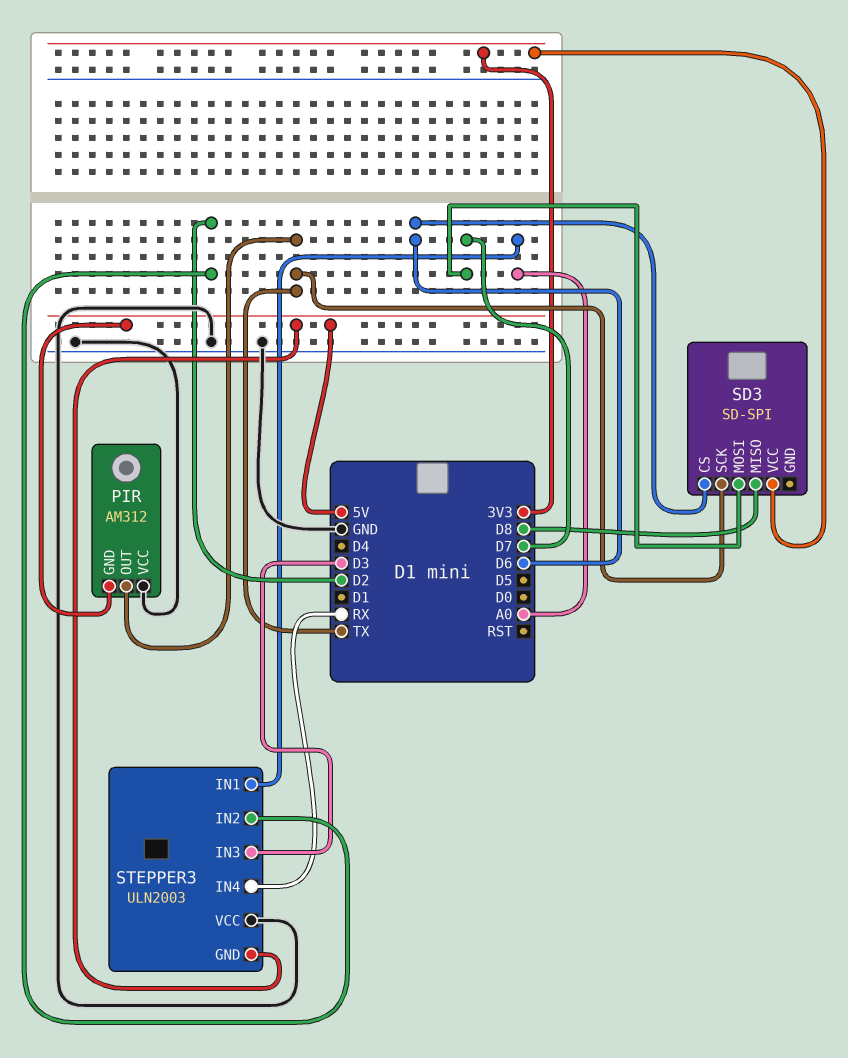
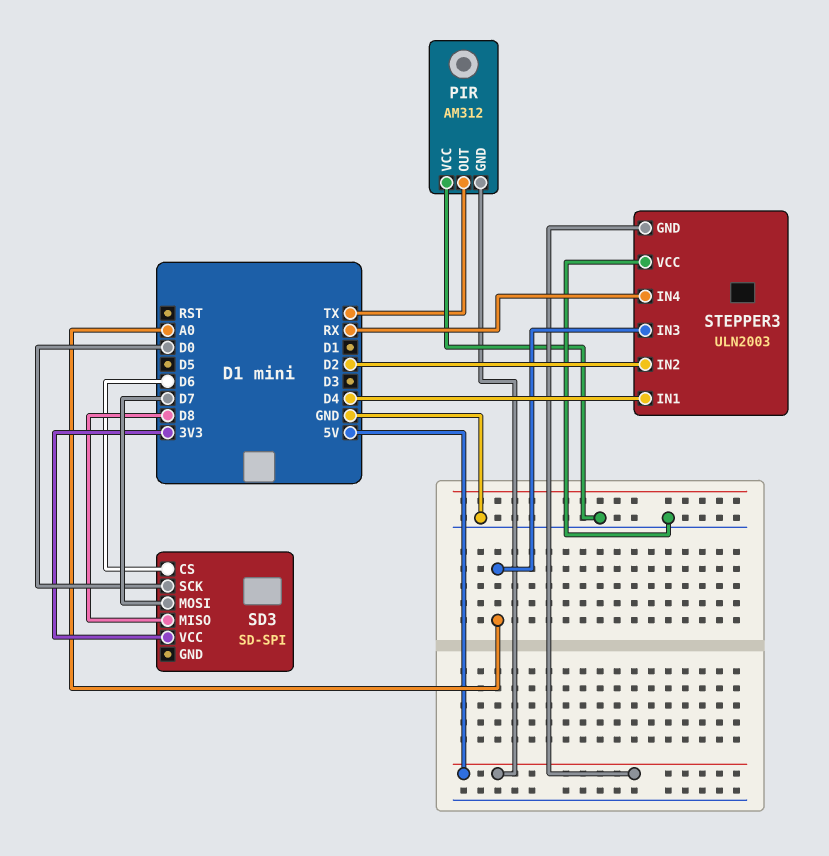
SD3 pin SCK: TX -> D0
STEPPER3 pin IN1: A0 -> D4
STEPPER3 pin IN3: D3 -> A0

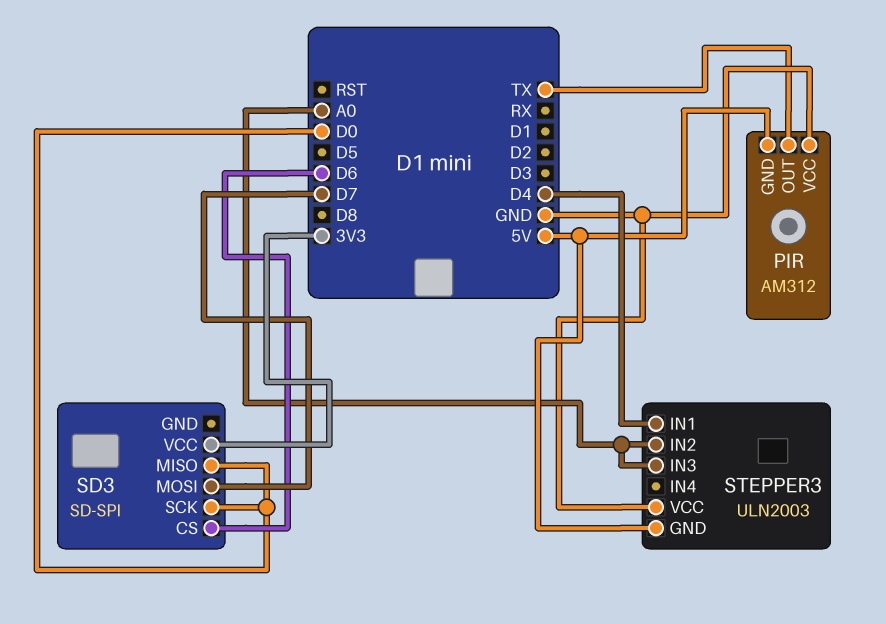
SD3 pin MISO: D8 -> D0
STEPPER3 pin IN2: D2 -> A0
STEPPER3 pin IN4: RX -> none

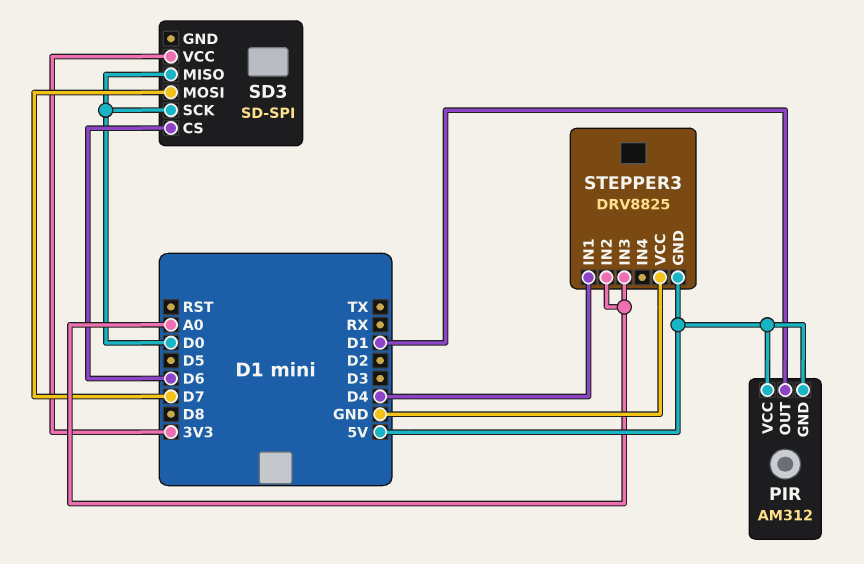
PIR pin OUT: TX -> D1
PIR pin VCC: GND -> 5V
STEPPER3: ULN2003 -> DRV8825

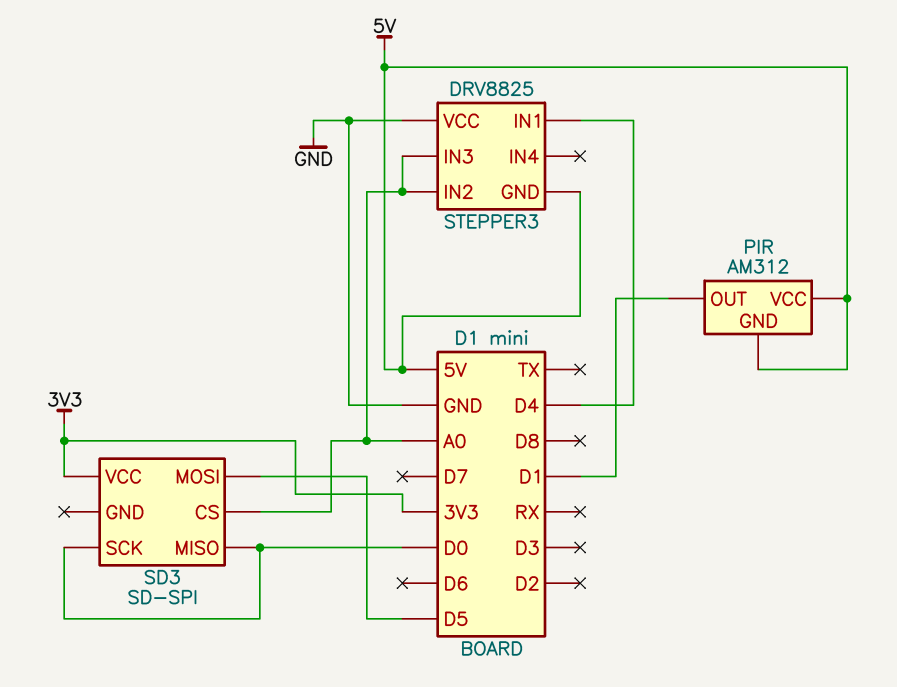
SD3 pin CS: D6 -> A0
SD3 pin MOSI: D7 -> D5

